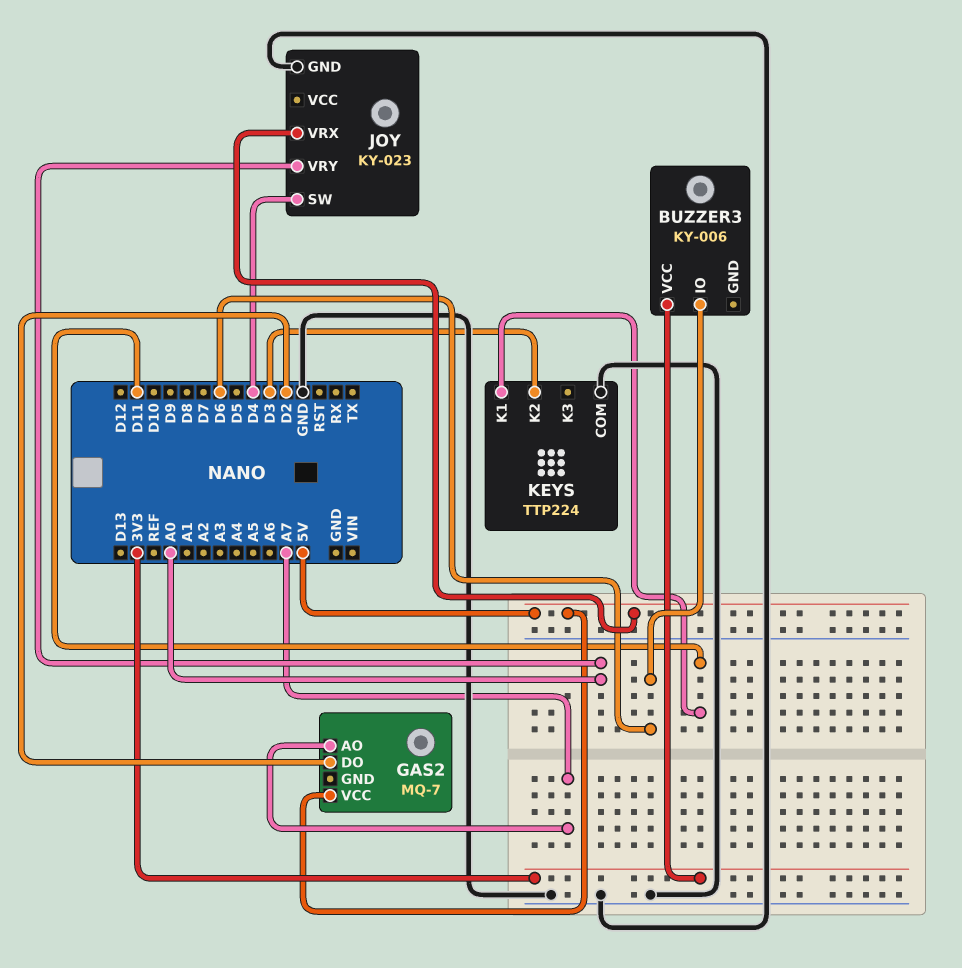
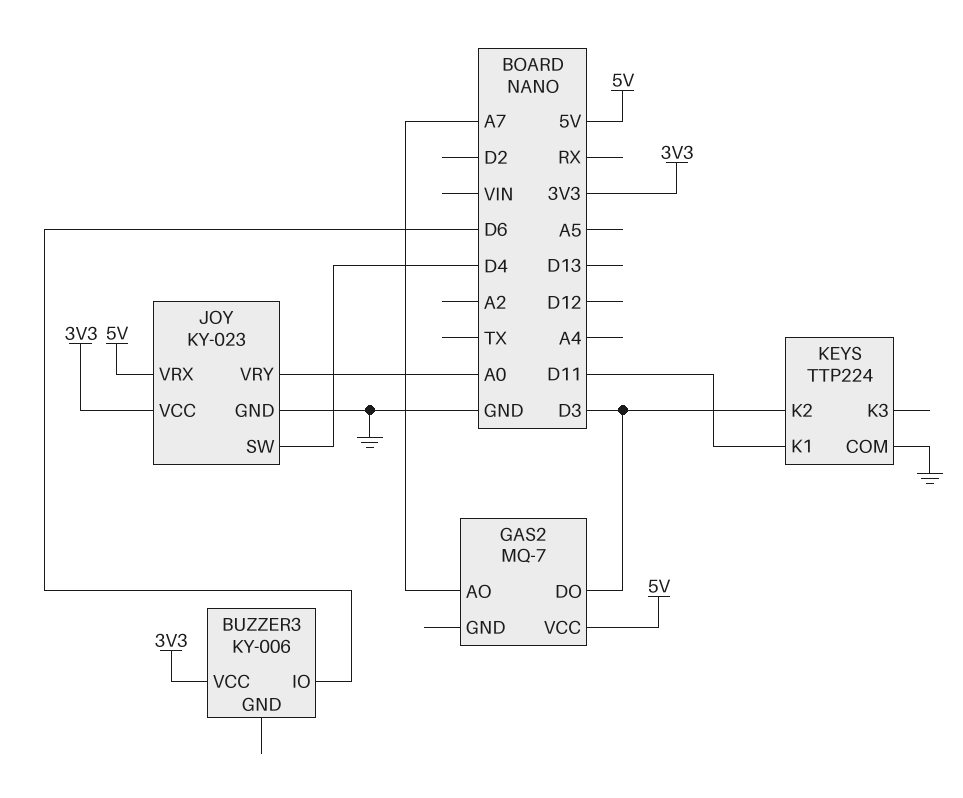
GAS2 pin DO: D2 -> D3
JOY pin VCC: none -> 3V3

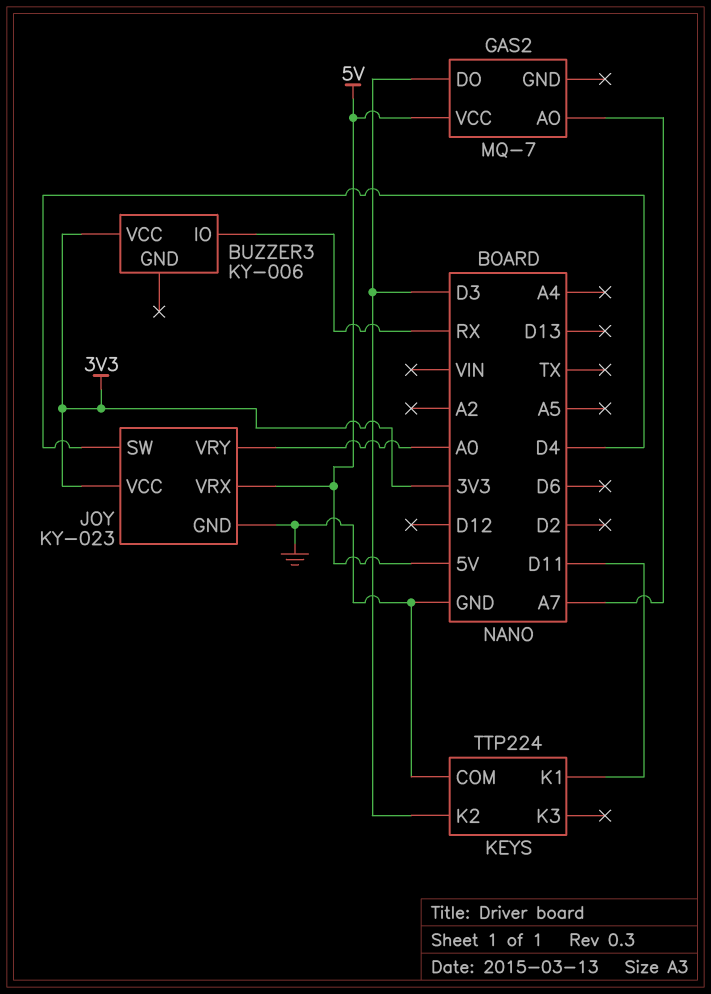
BUZZER3 pin IO: D6 -> RX

